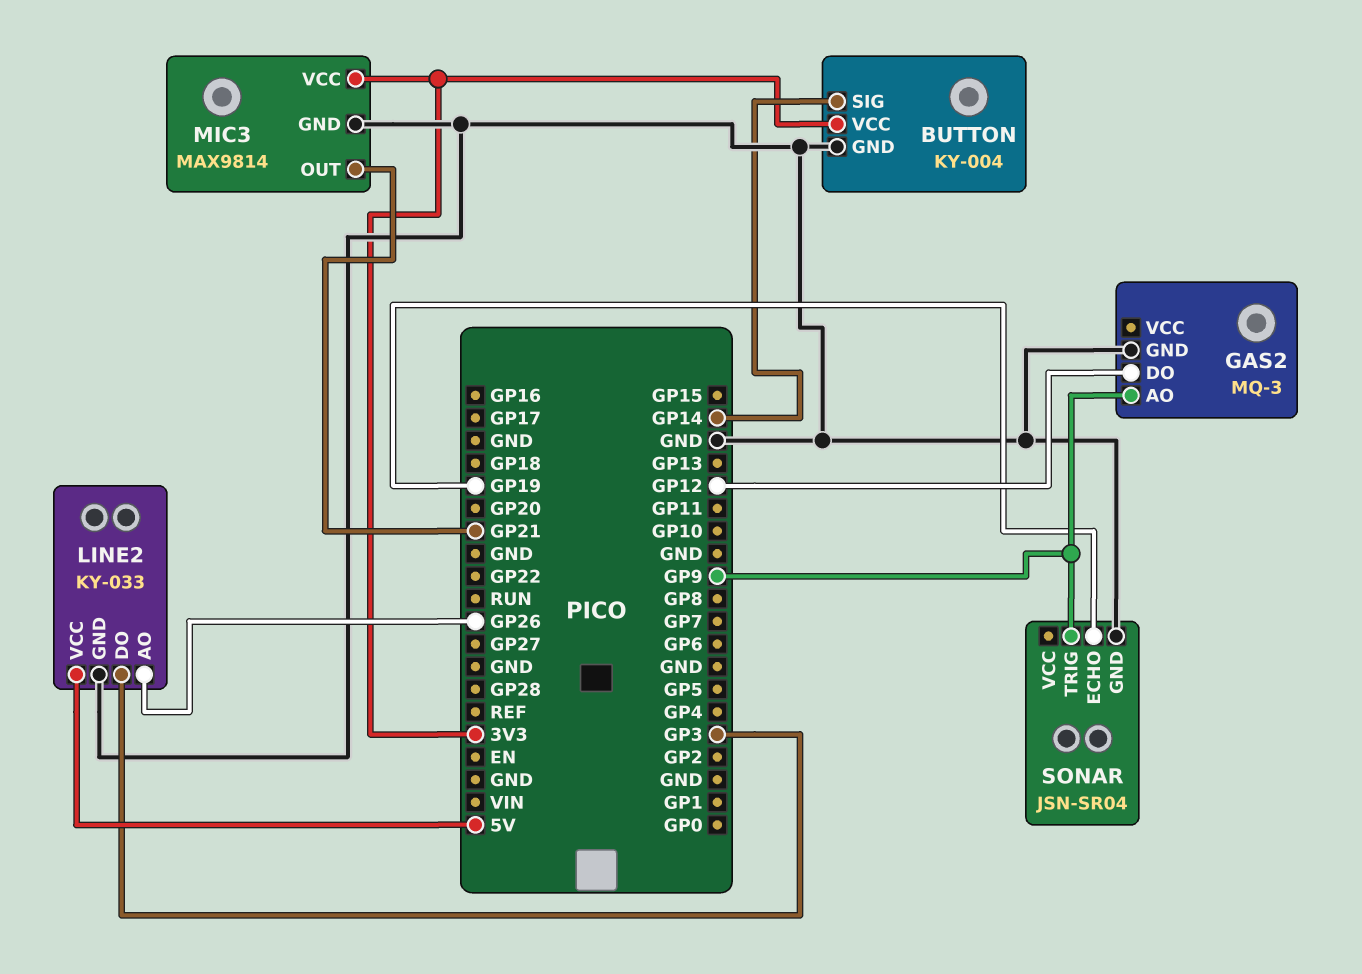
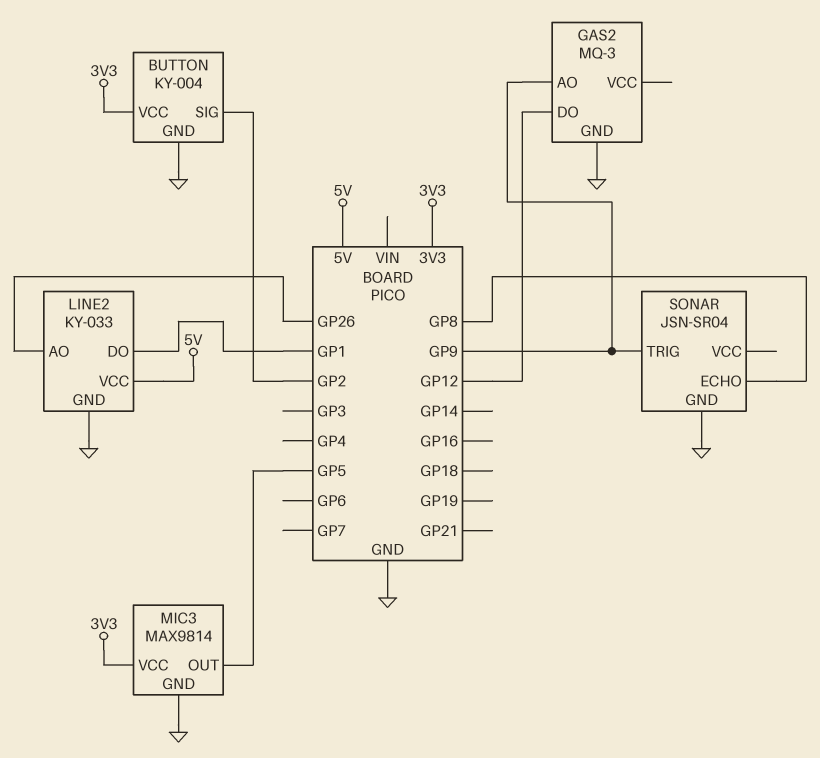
BUTTON pin SIG: GP14 -> GP2
LINE2 pin DO: GP3 -> GP1
MIC3 pin OUT: GP21 -> GP5
SONAR pin ECHO: GP19 -> GP8

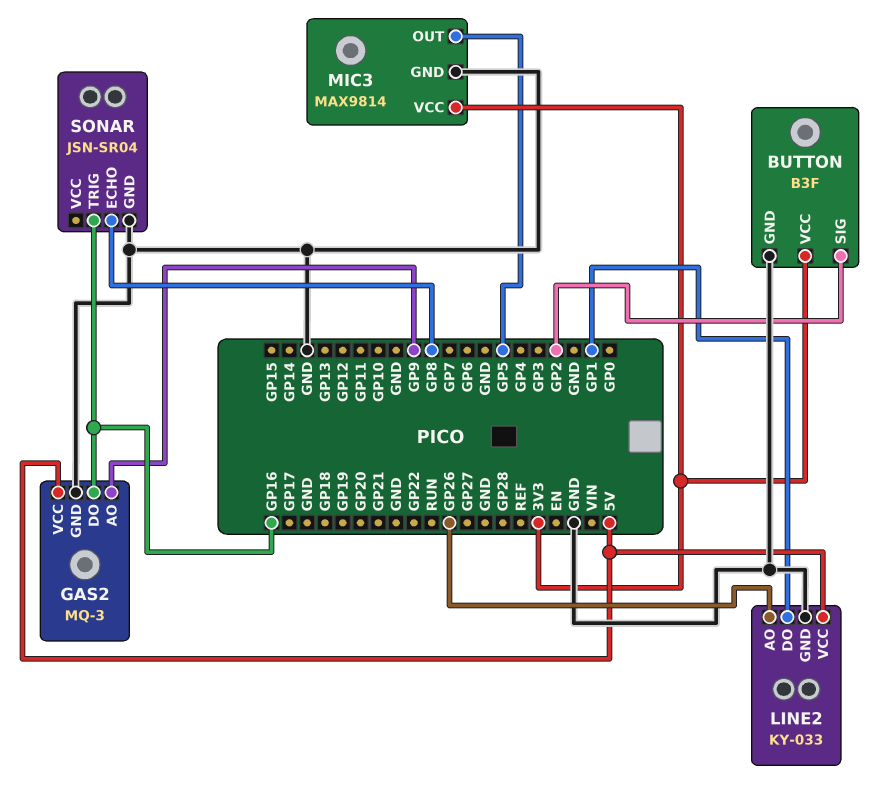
BUTTON: KY-004 -> B3F
GAS2 pin DO: GP12 -> GP16
GAS2 pin VCC: none -> 5V
SONAR pin TRIG: GP9 -> GP16

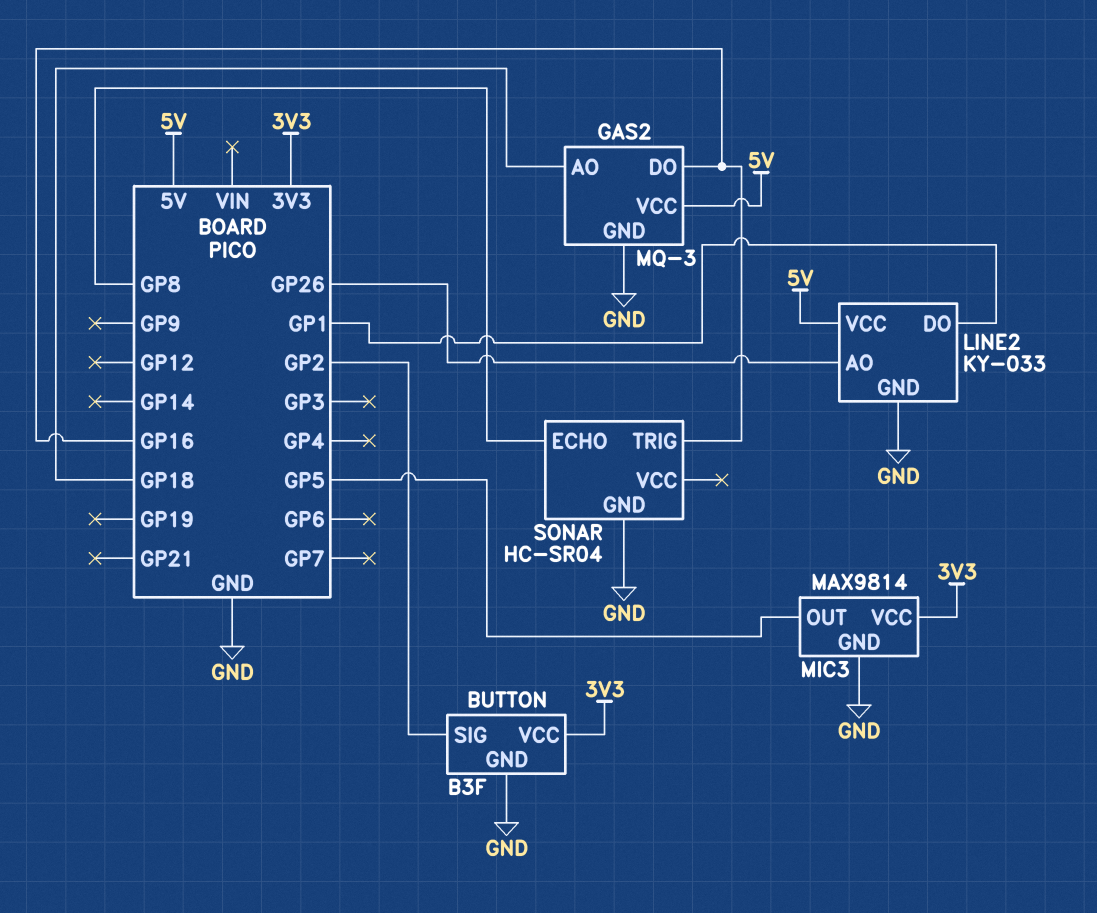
GAS2 pin AO: GP9 -> GP18
SONAR: JSN-SR04 -> HC-SR04

